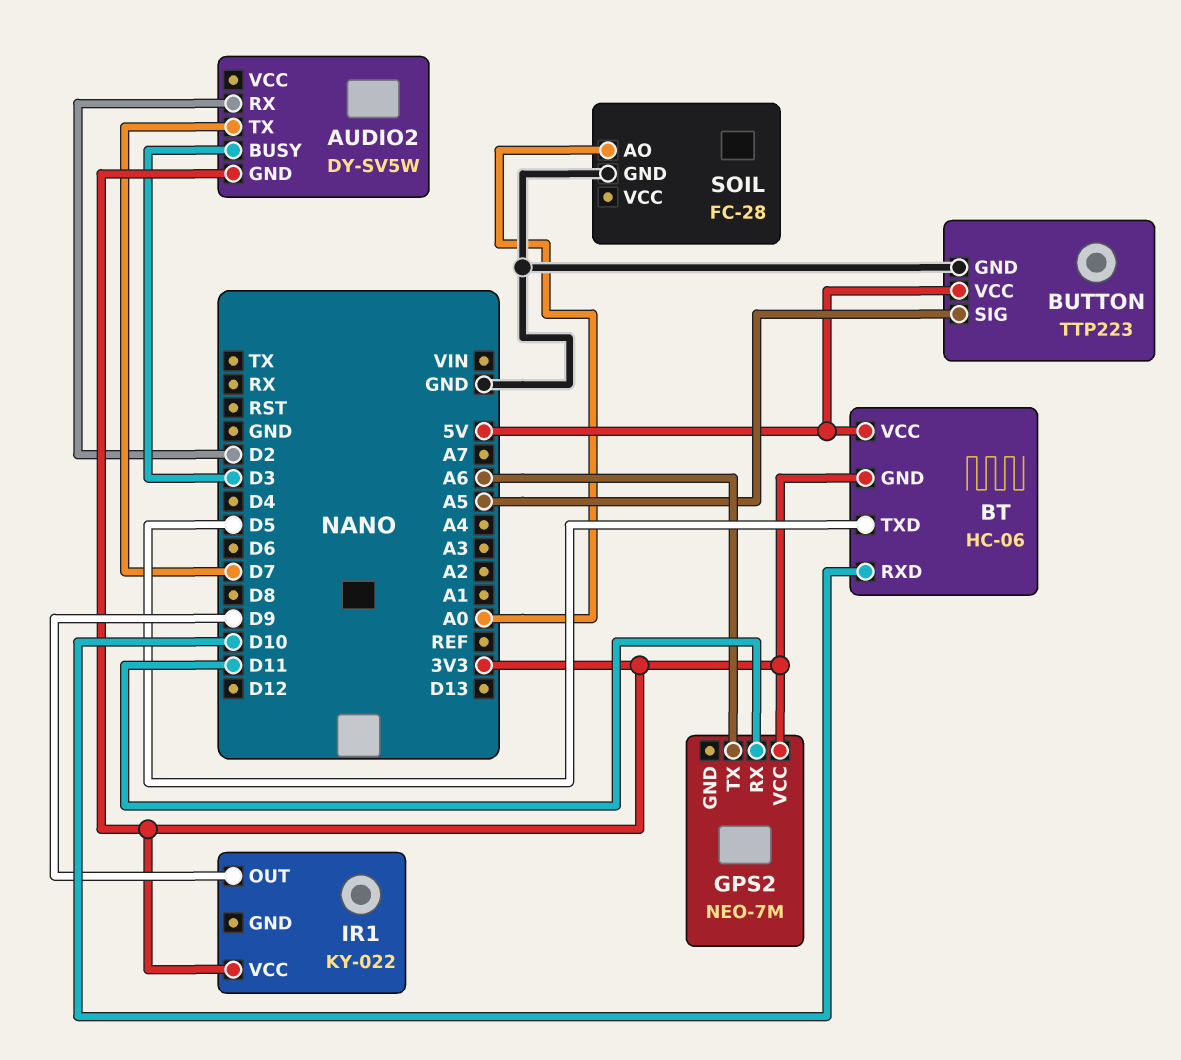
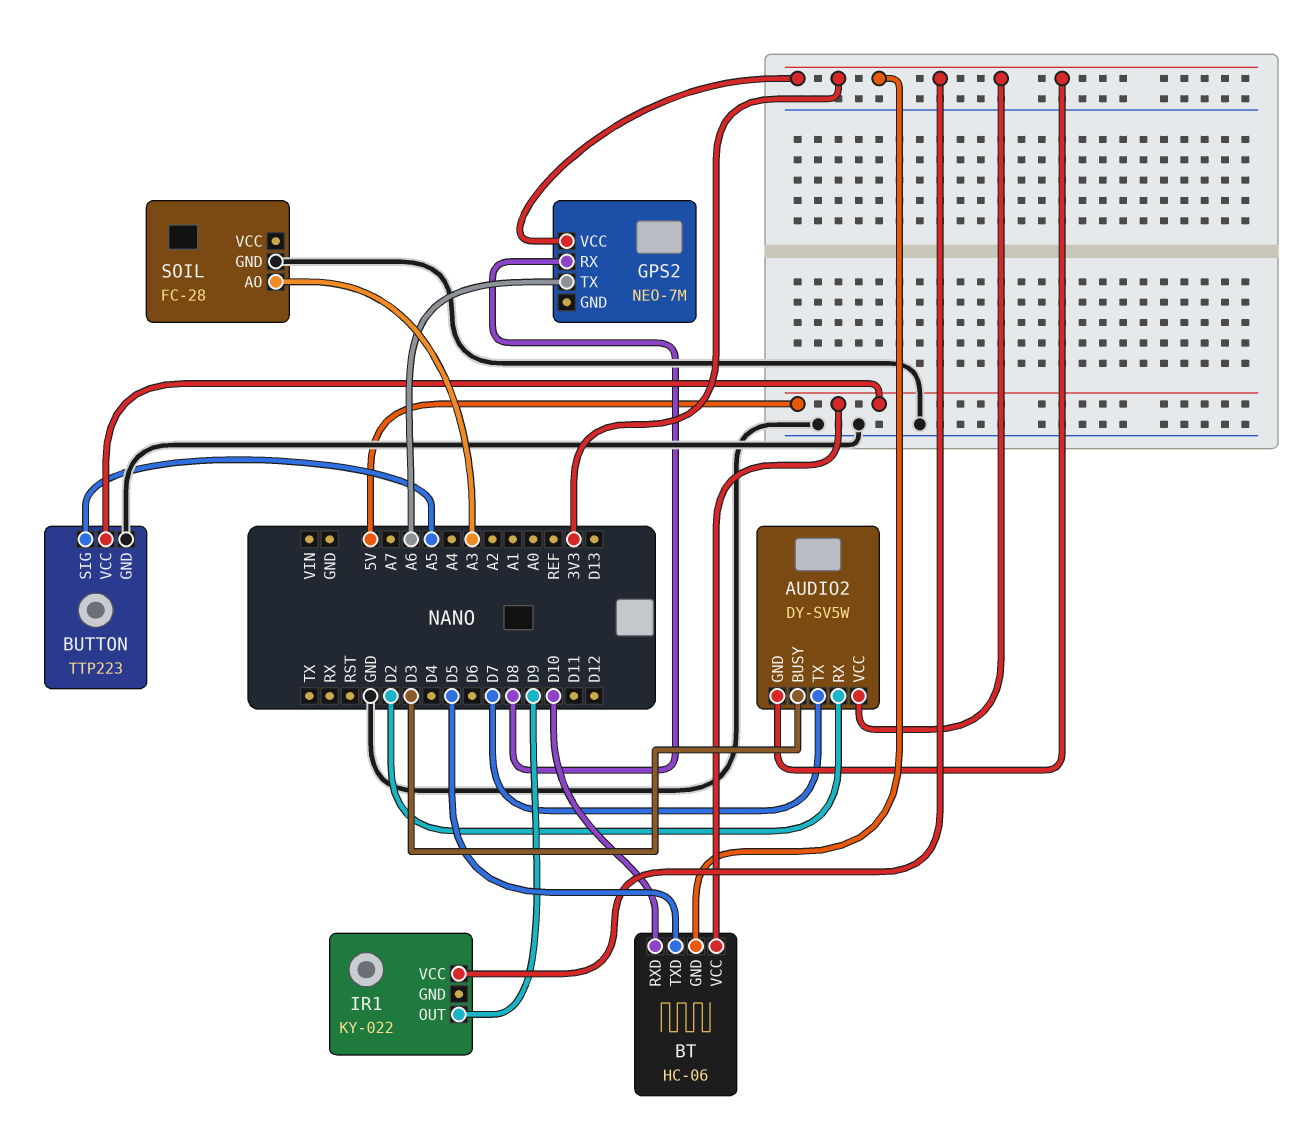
AUDIO2 pin VCC: none -> 3V3
GPS2 pin RX: D11 -> D8
SOIL pin AO: A0 -> A3

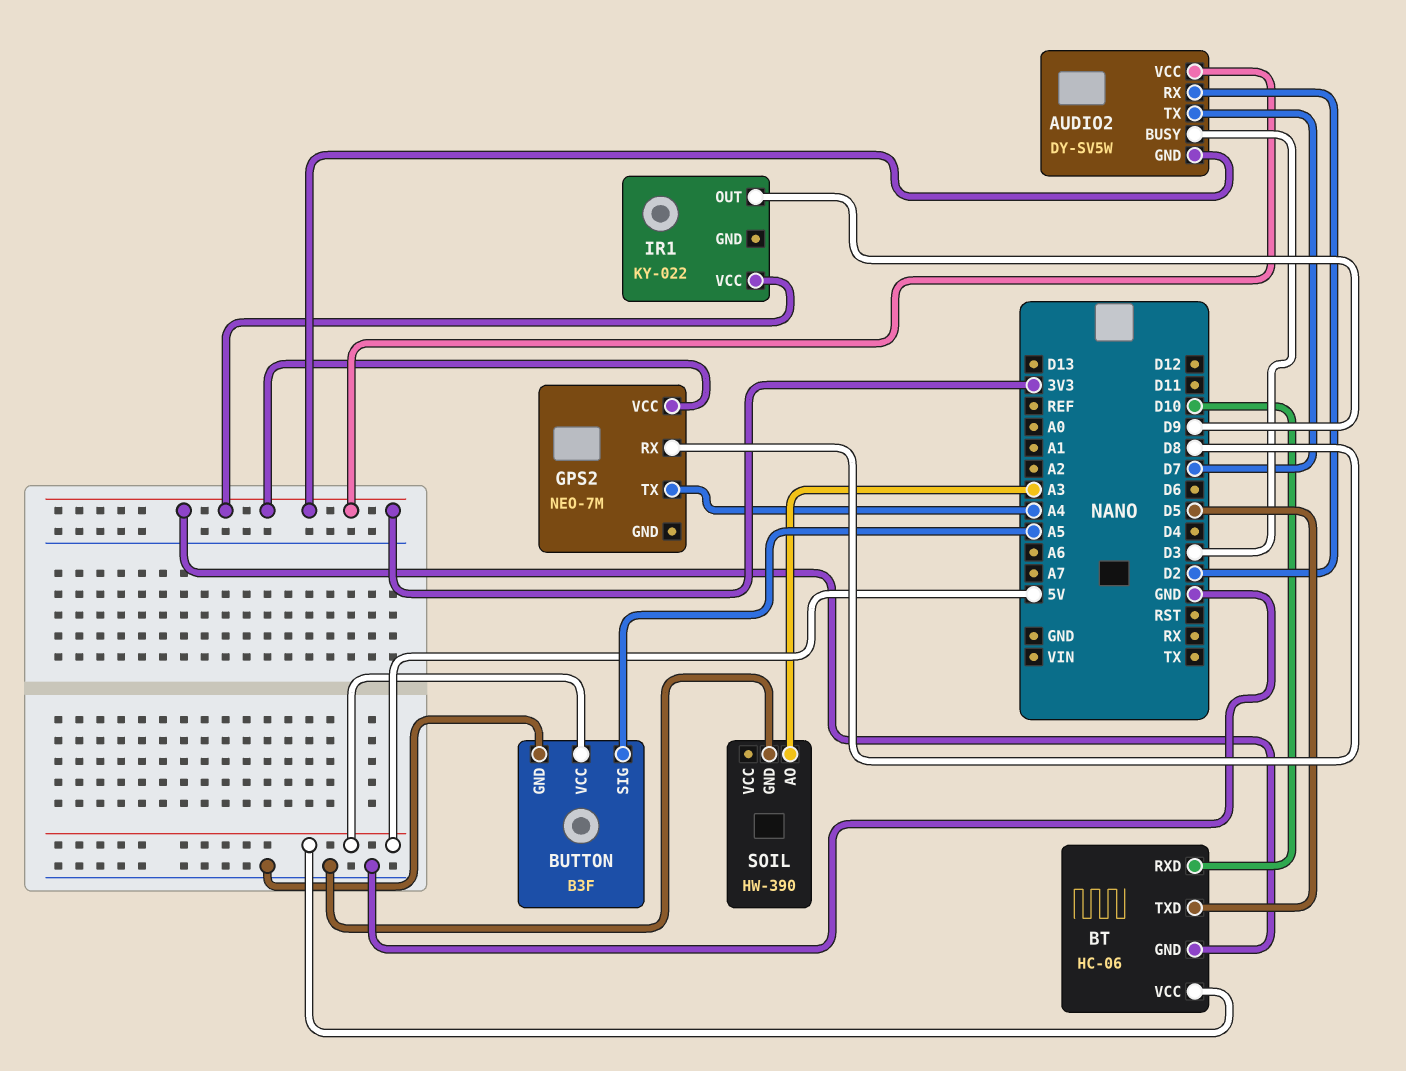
BUTTON: TTP223 -> B3F
GPS2 pin TX: A6 -> A4
SOIL: FC-28 -> HW-390

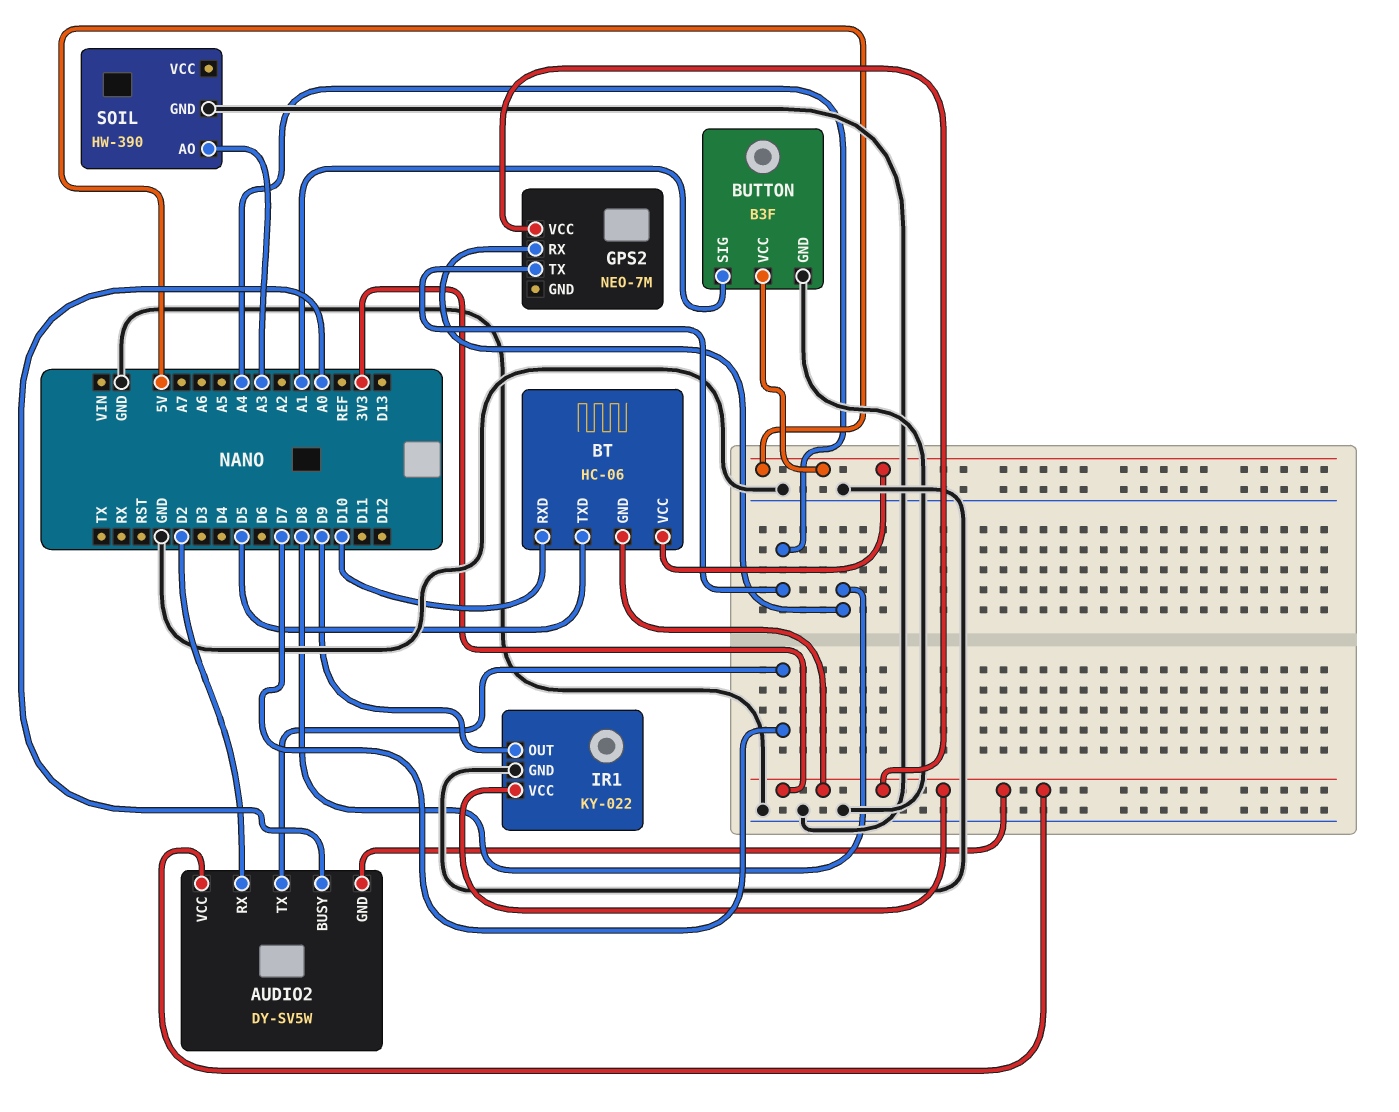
AUDIO2 pin BUSY: D3 -> A0
BUTTON pin SIG: A5 -> A1
IR1 pin GND: none -> GND

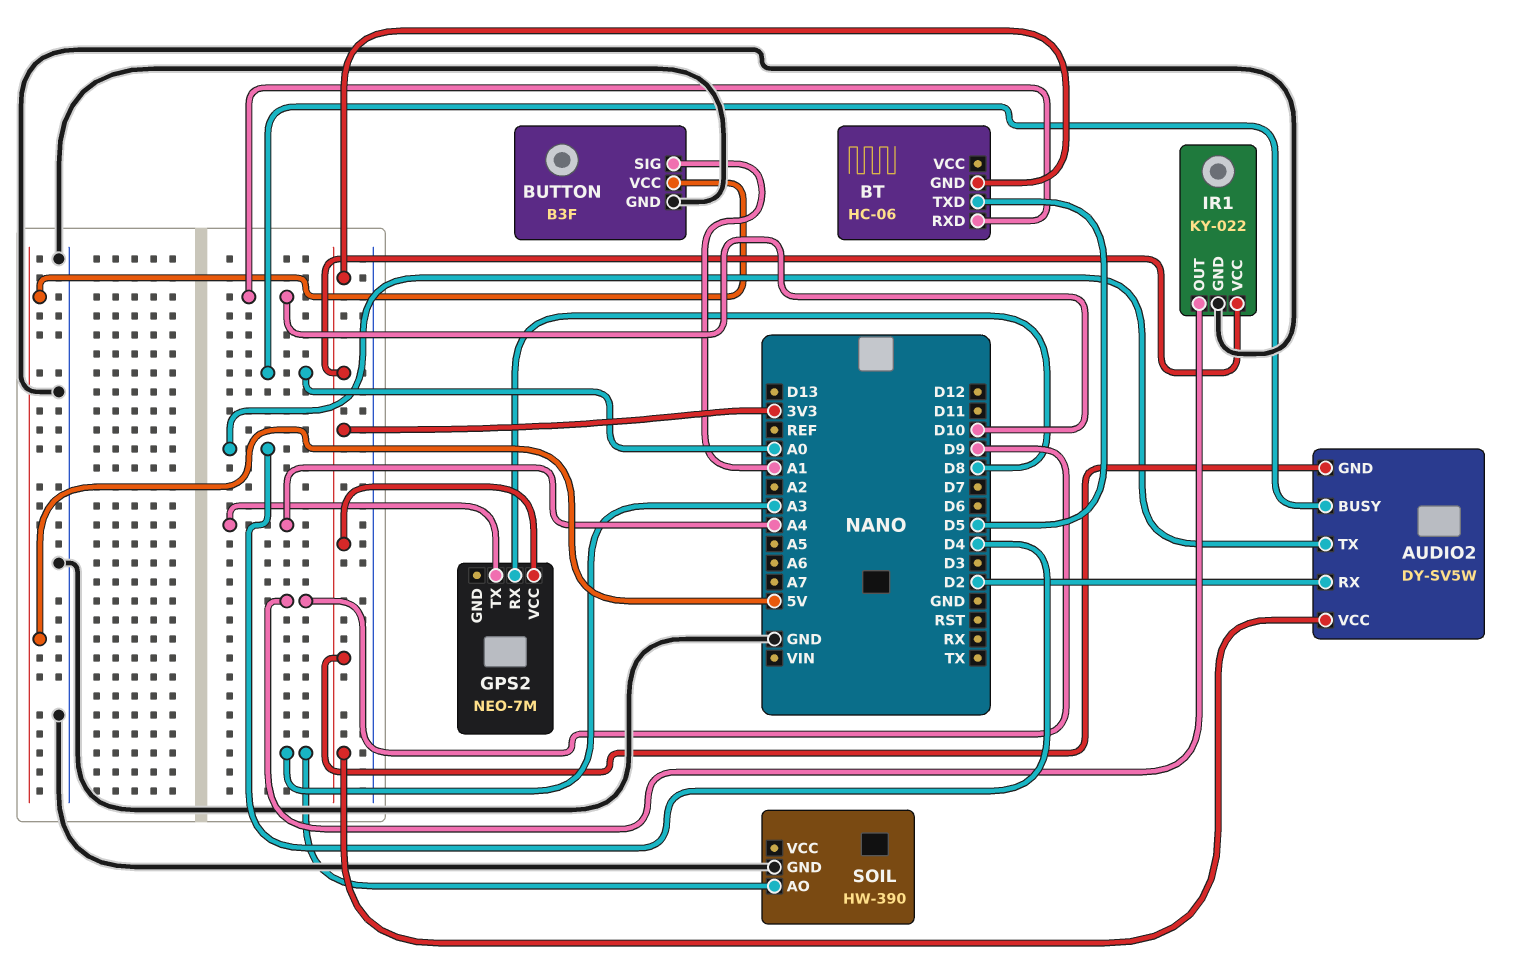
AUDIO2 pin TX: D7 -> D4
BT pin VCC: 5V -> none

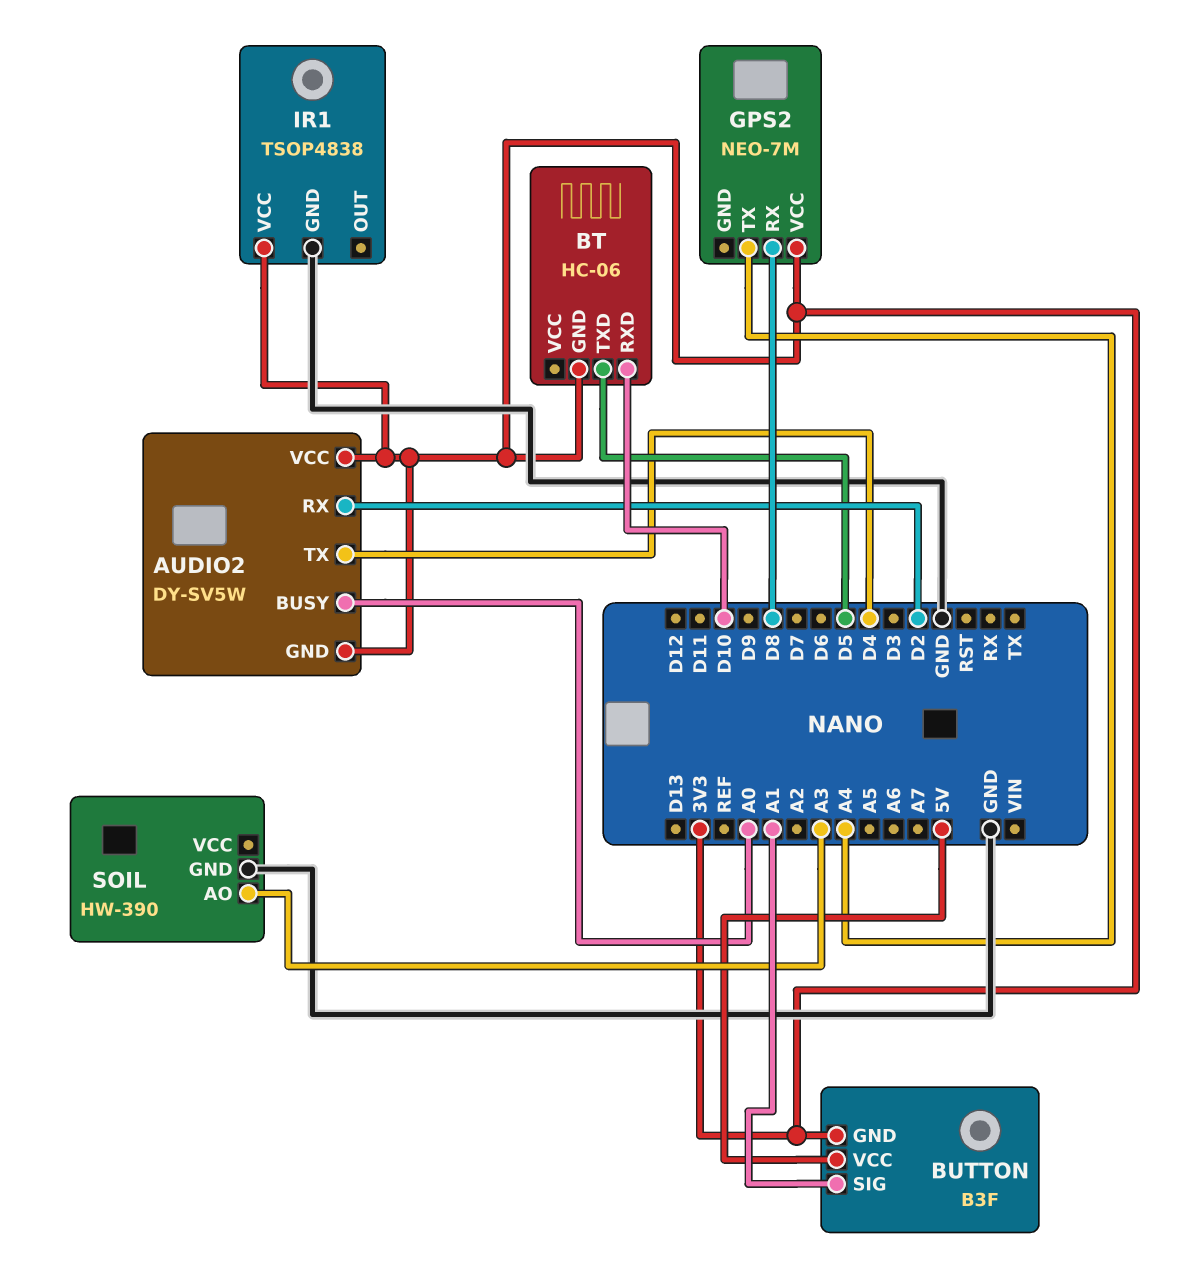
BUTTON pin GND: GND -> 3V3
IR1: KY-022 -> TSOP4838
IR1 pin OUT: D9 -> none

